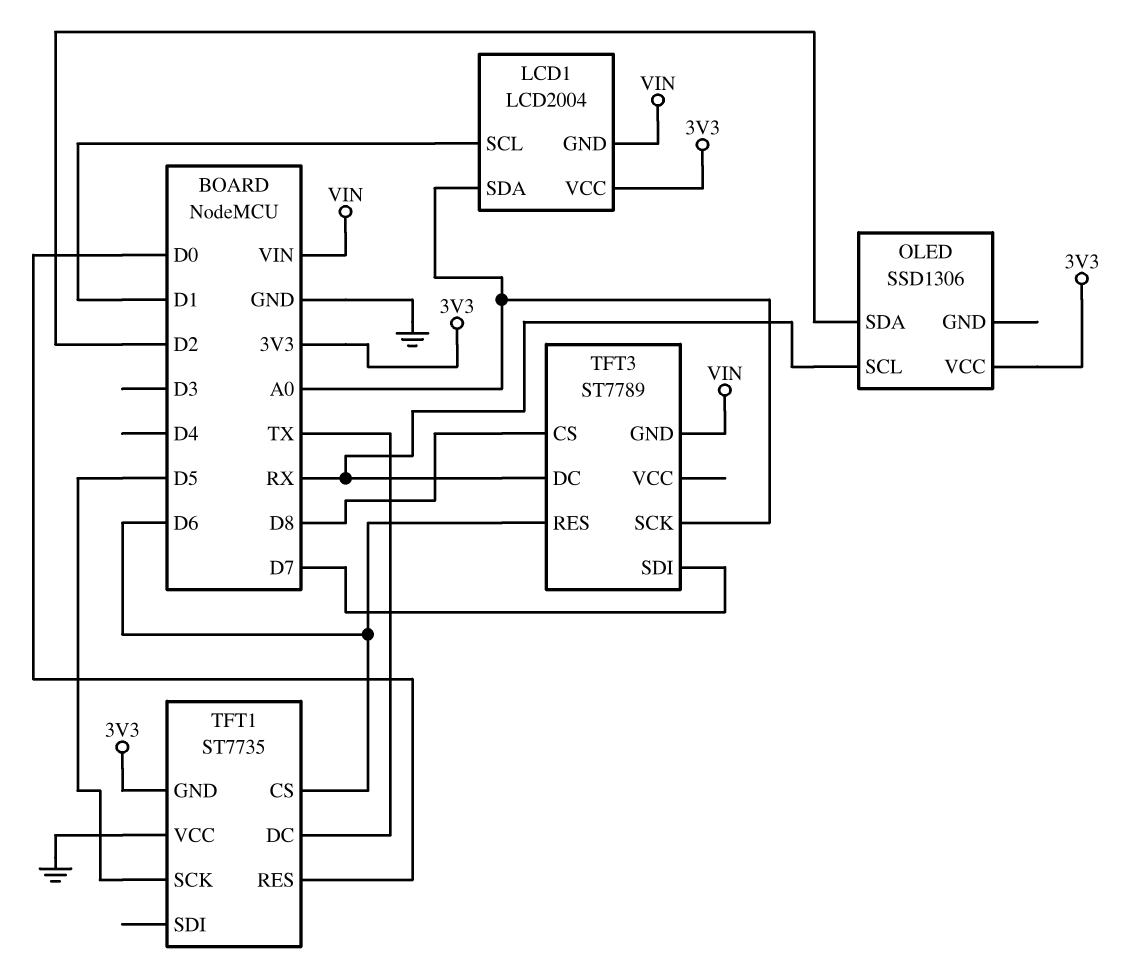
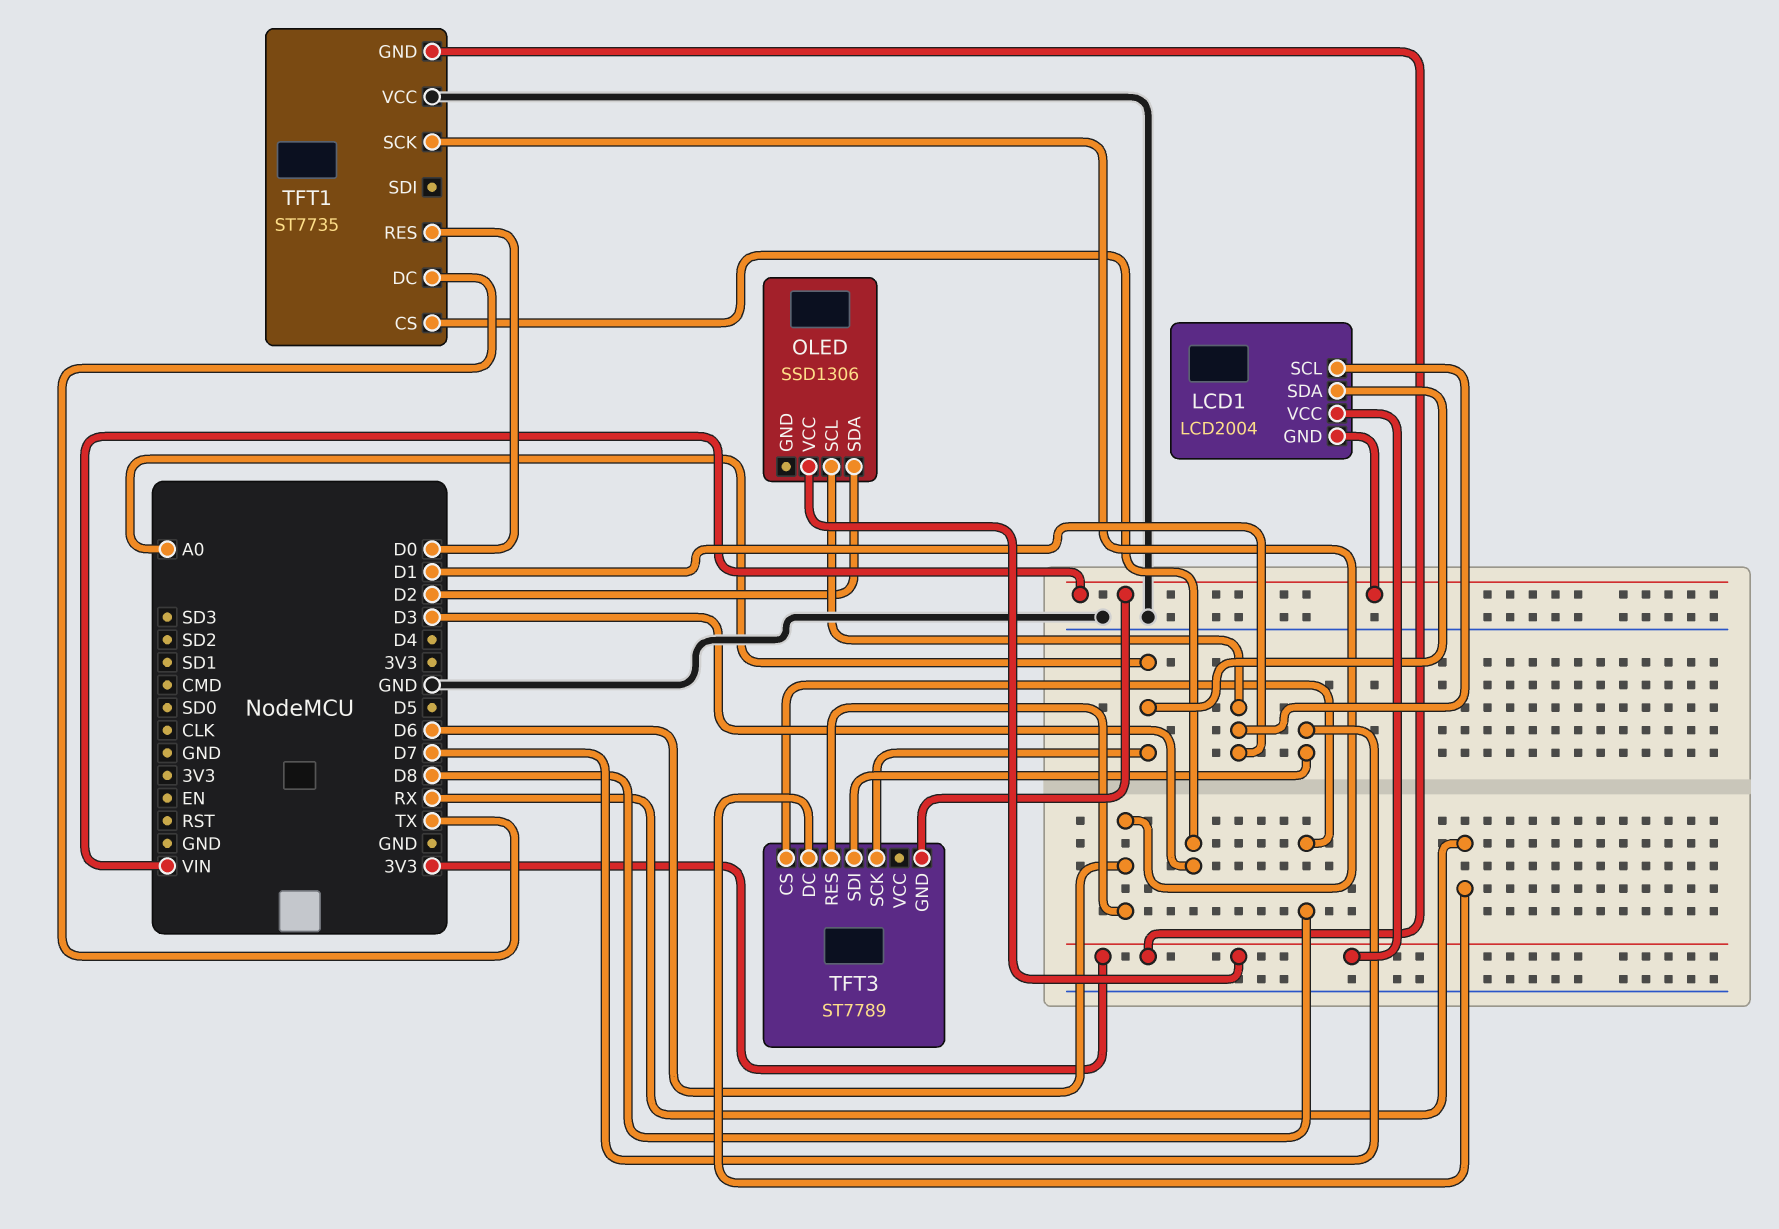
OLED pin SCL: RX -> D1
TFT1 pin CS: D6 -> D3
TFT1 pin SCK: D5 -> D6

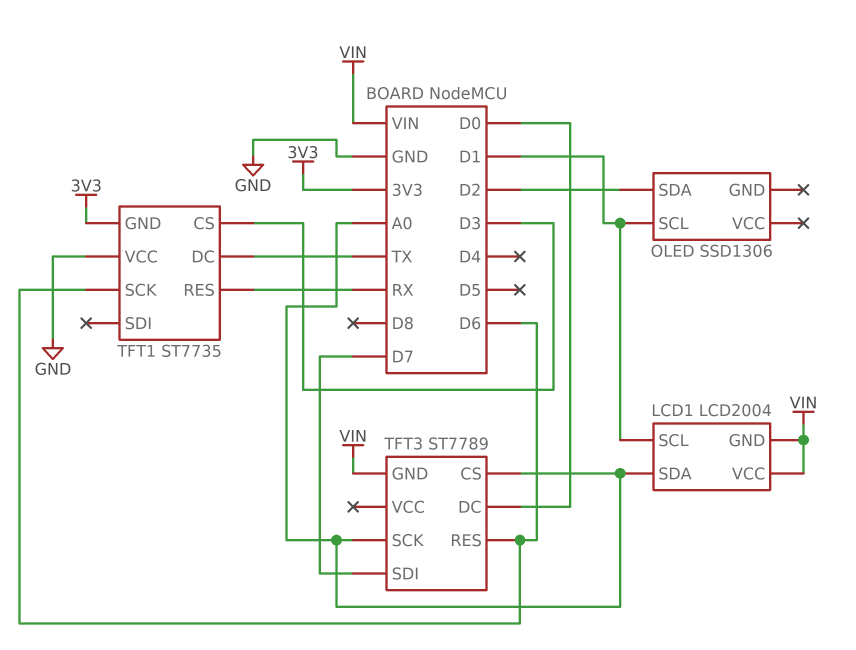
LCD1 pin VCC: 3V3 -> VIN
OLED pin VCC: 3V3 -> none
TFT1 pin RES: D0 -> RX
TFT3 pin CS: D8 -> A0
TFT3 pin DC: RX -> D0

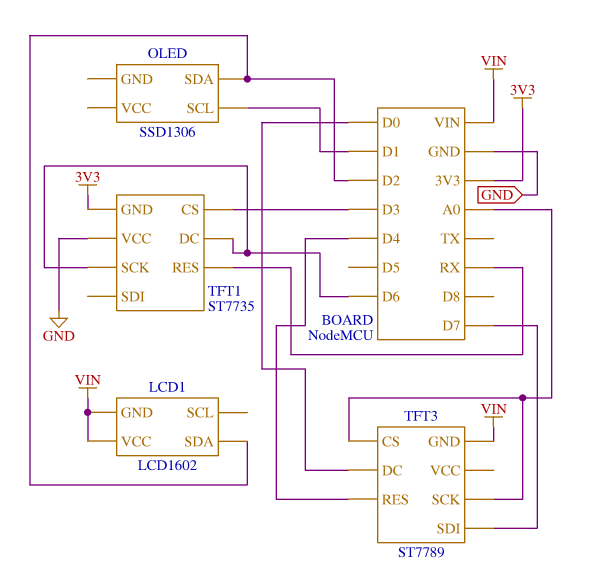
LCD1: LCD2004 -> LCD1602
LCD1 pin SCL: D1 -> none
LCD1 pin SDA: A0 -> D2
TFT1 pin DC: TX -> D6
TFT3 pin RES: D6 -> D4

